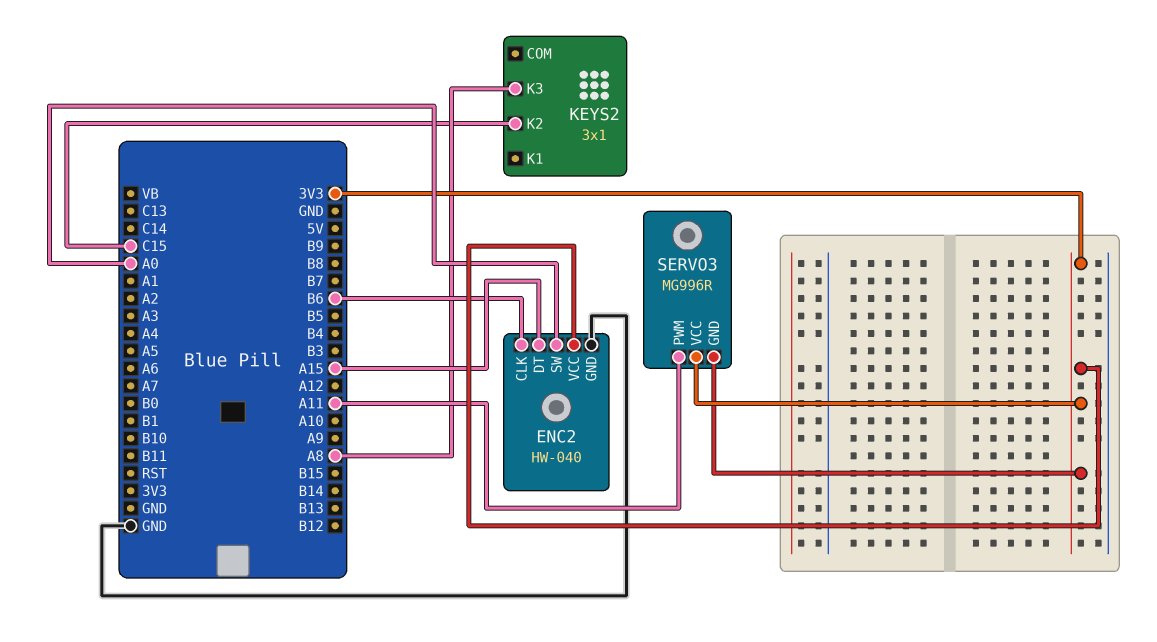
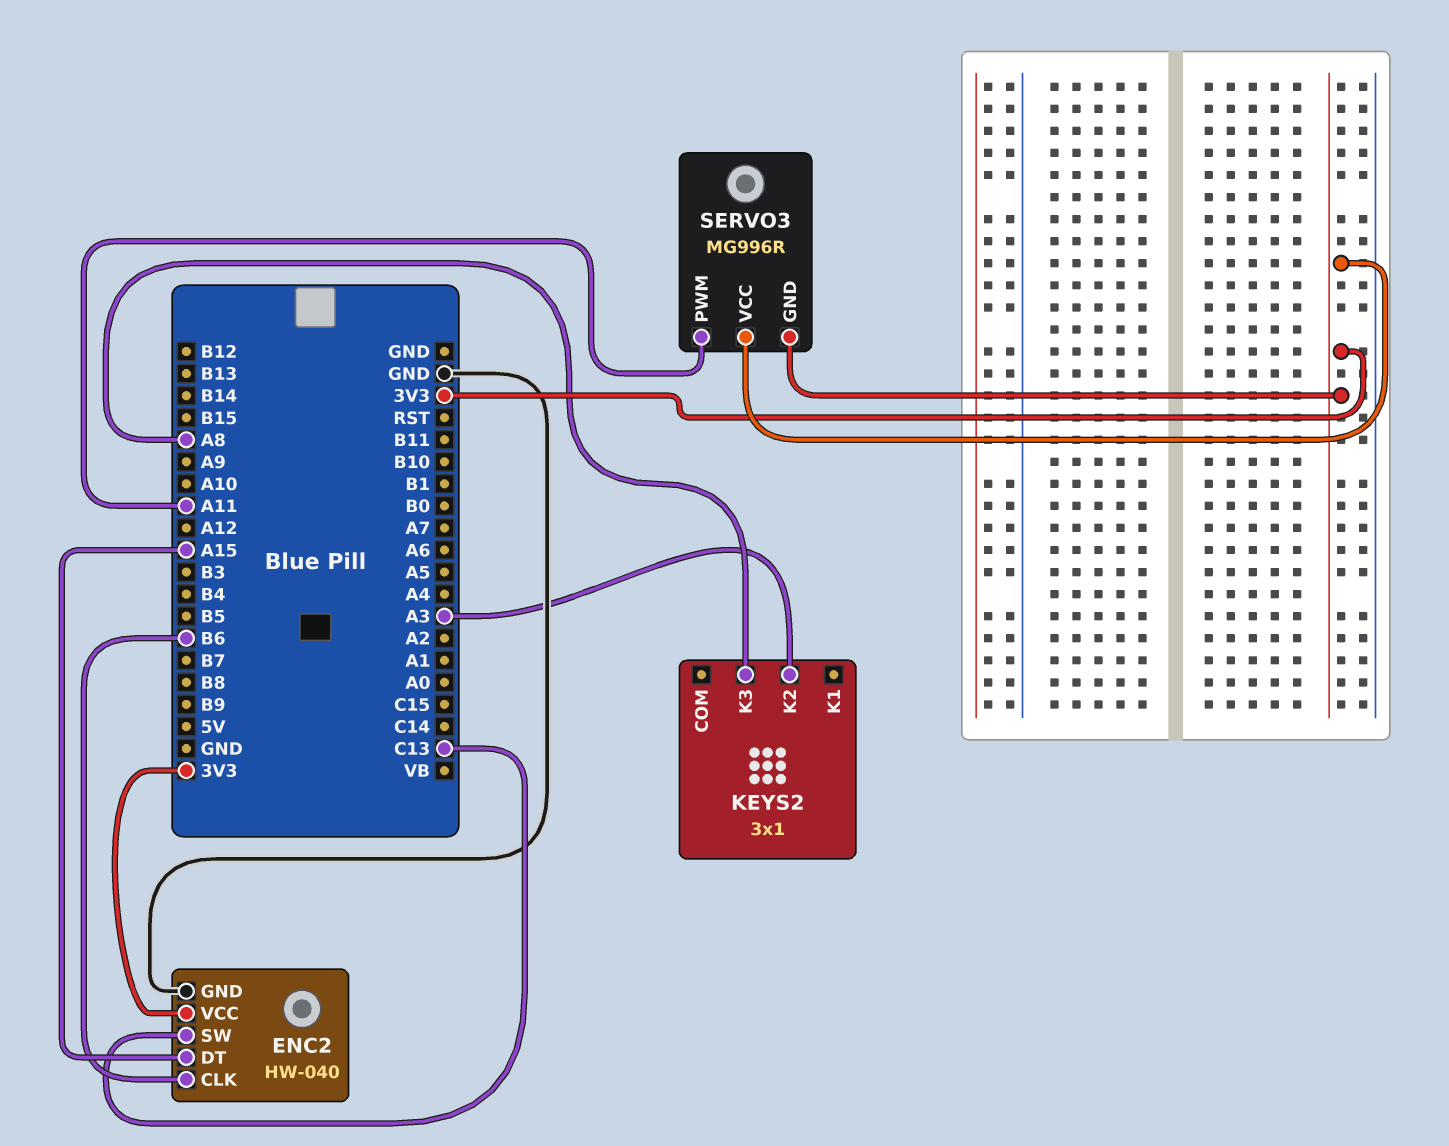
ENC2 pin SW: A0 -> C13
KEYS2 pin K2: C15 -> A3

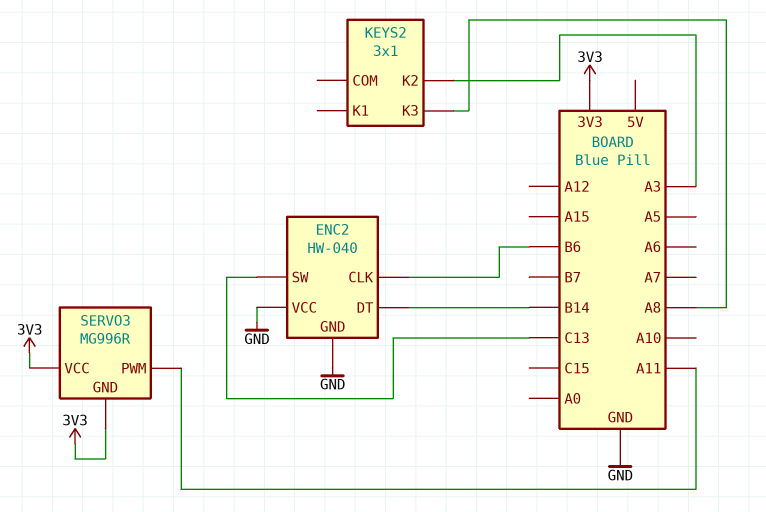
ENC2 pin DT: A15 -> B14
ENC2 pin VCC: 3V3 -> GND

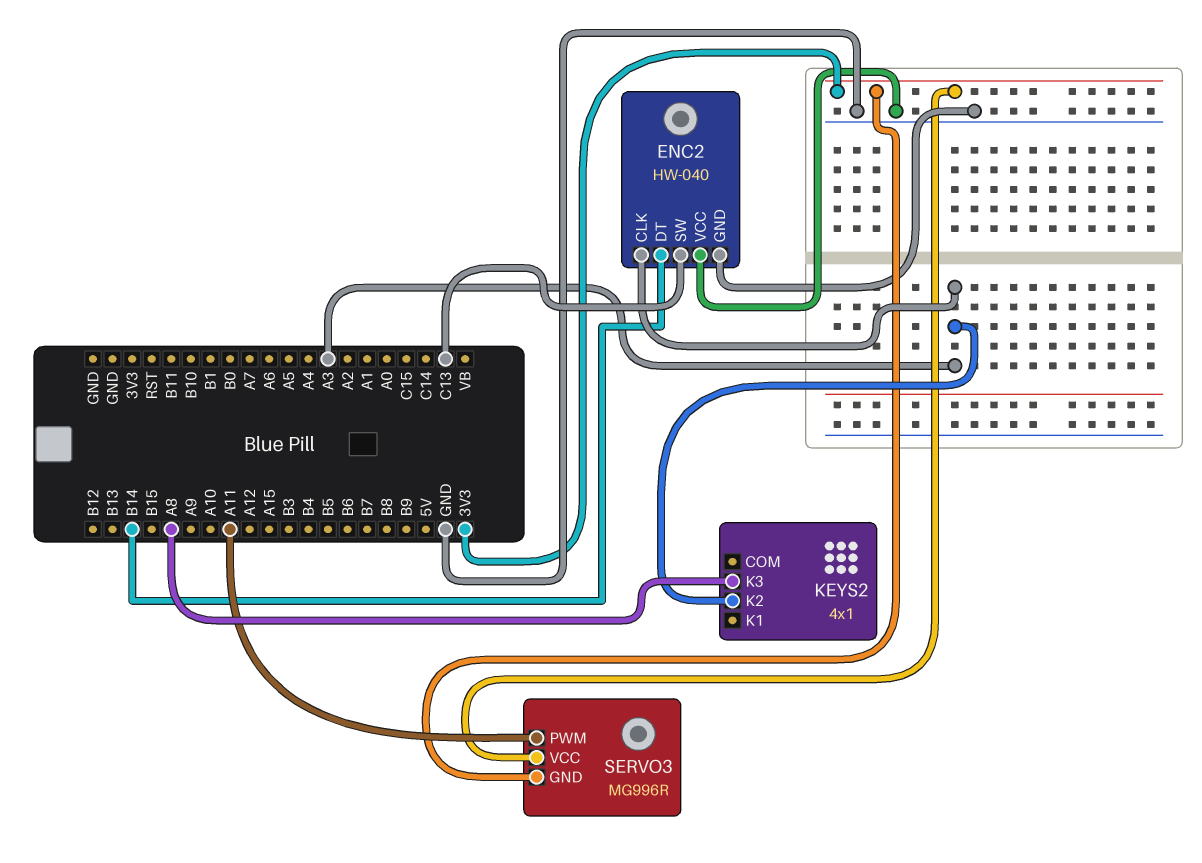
ENC2 pin CLK: B6 -> A3
KEYS2: 3x1 -> 4x1

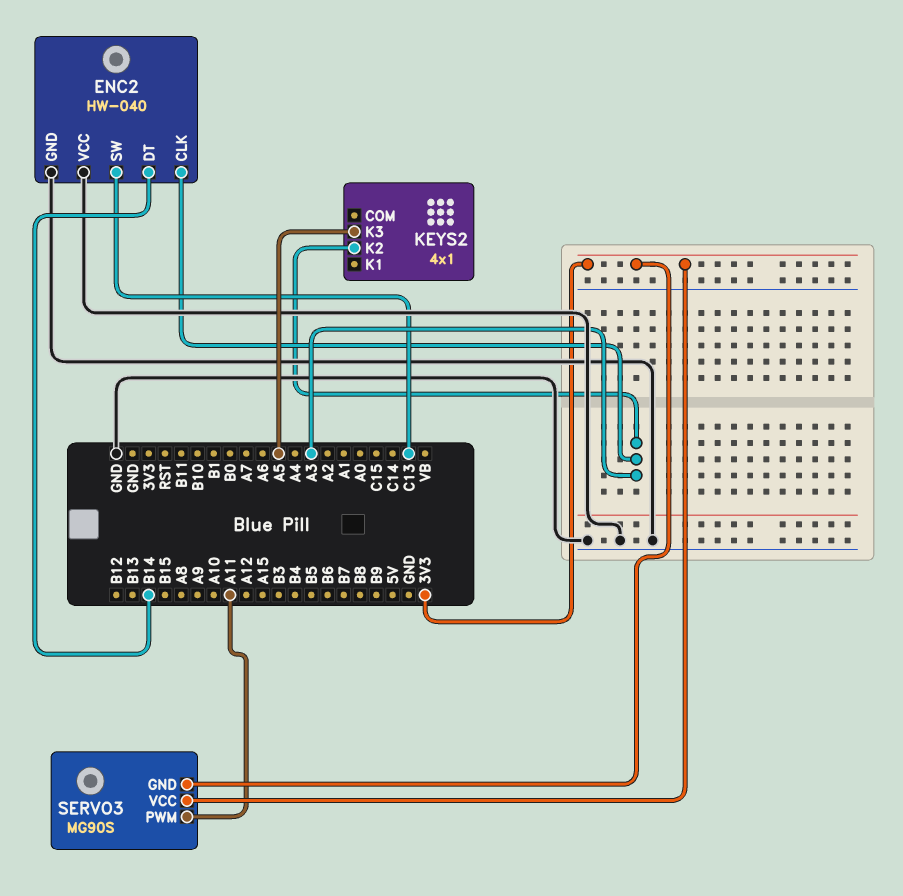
KEYS2 pin K3: A8 -> A5
SERVO3: MG996R -> MG90S

